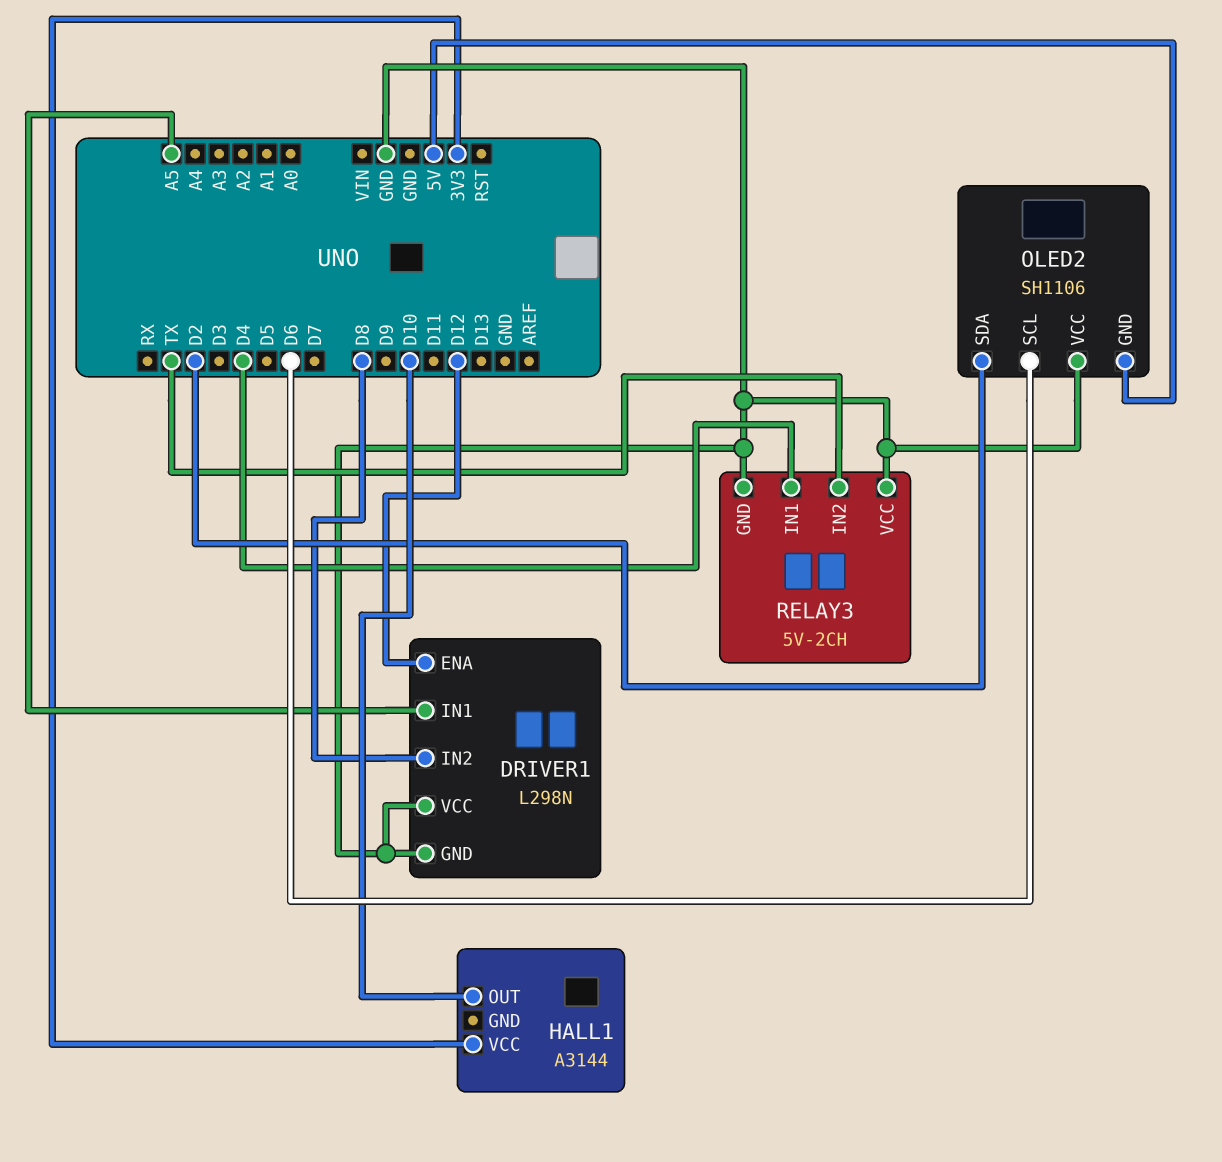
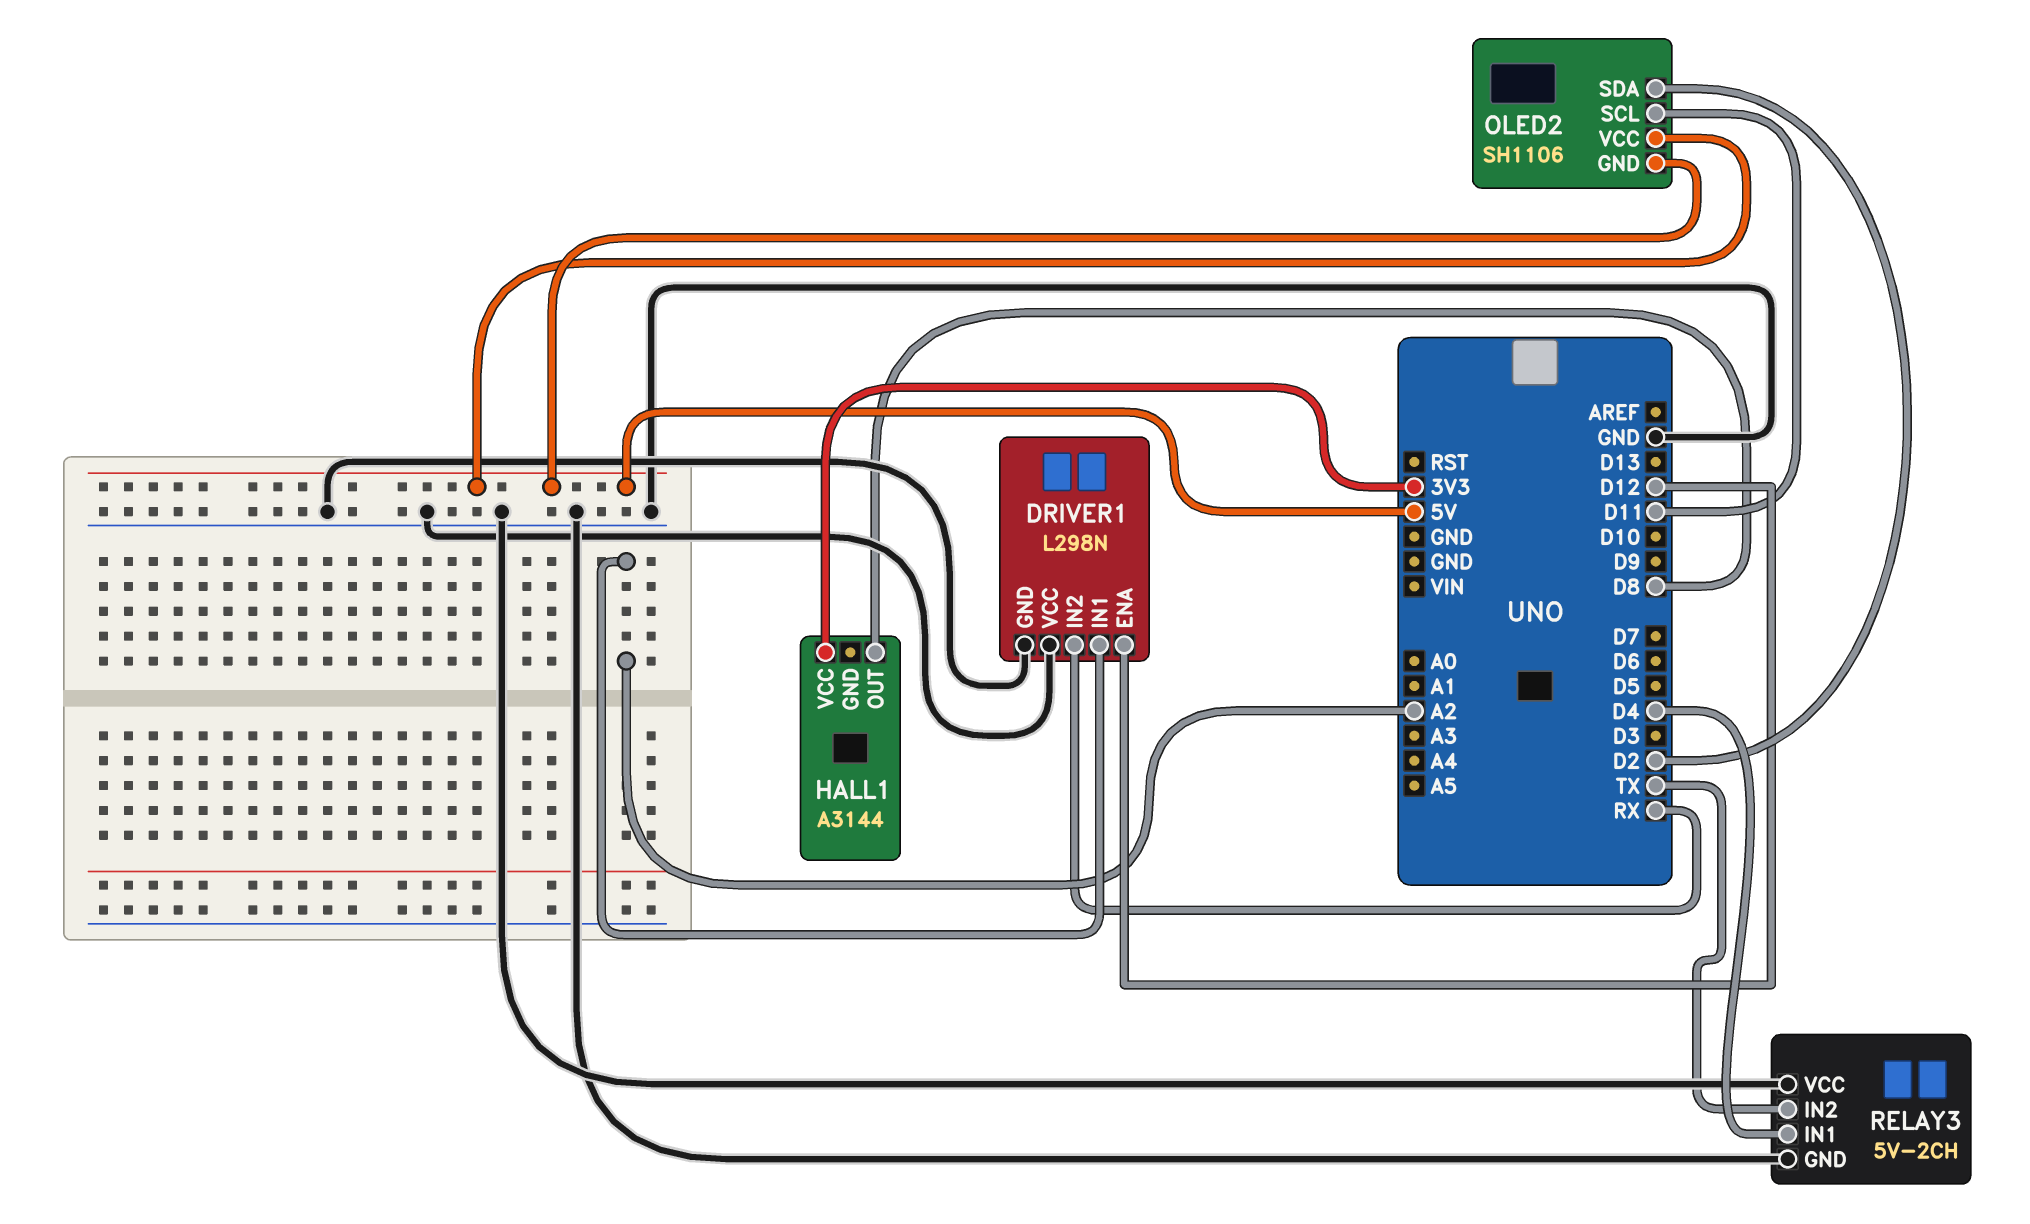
DRIVER1 pin IN1: A5 -> A2
DRIVER1 pin IN2: D8 -> RX
HALL1 pin OUT: D10 -> D8
OLED2 pin SCL: D6 -> D11
OLED2 pin VCC: GND -> 5V

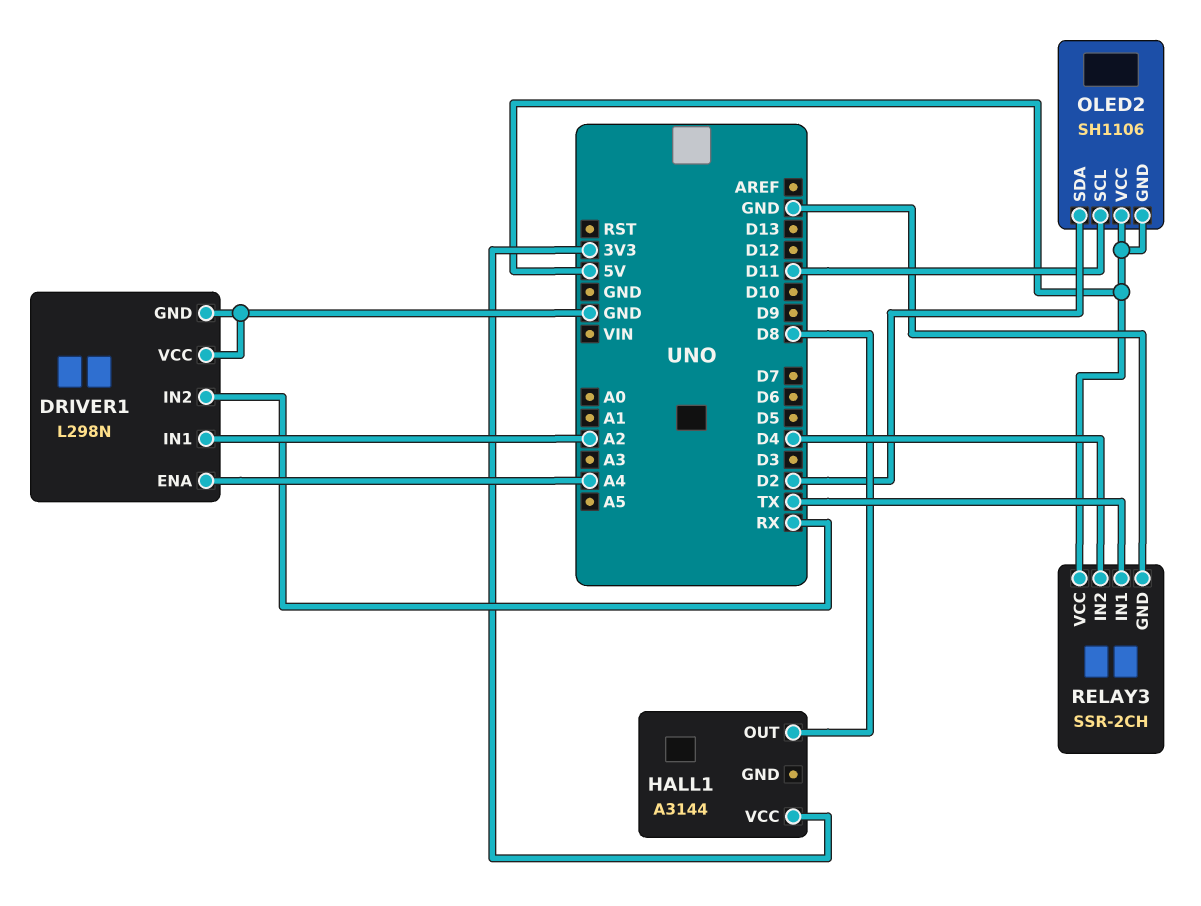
DRIVER1 pin ENA: D12 -> A4
RELAY3: 5V-2CH -> SSR-2CH
RELAY3 pin IN1: D4 -> TX
RELAY3 pin IN2: TX -> D4
RELAY3 pin VCC: GND -> 5V

